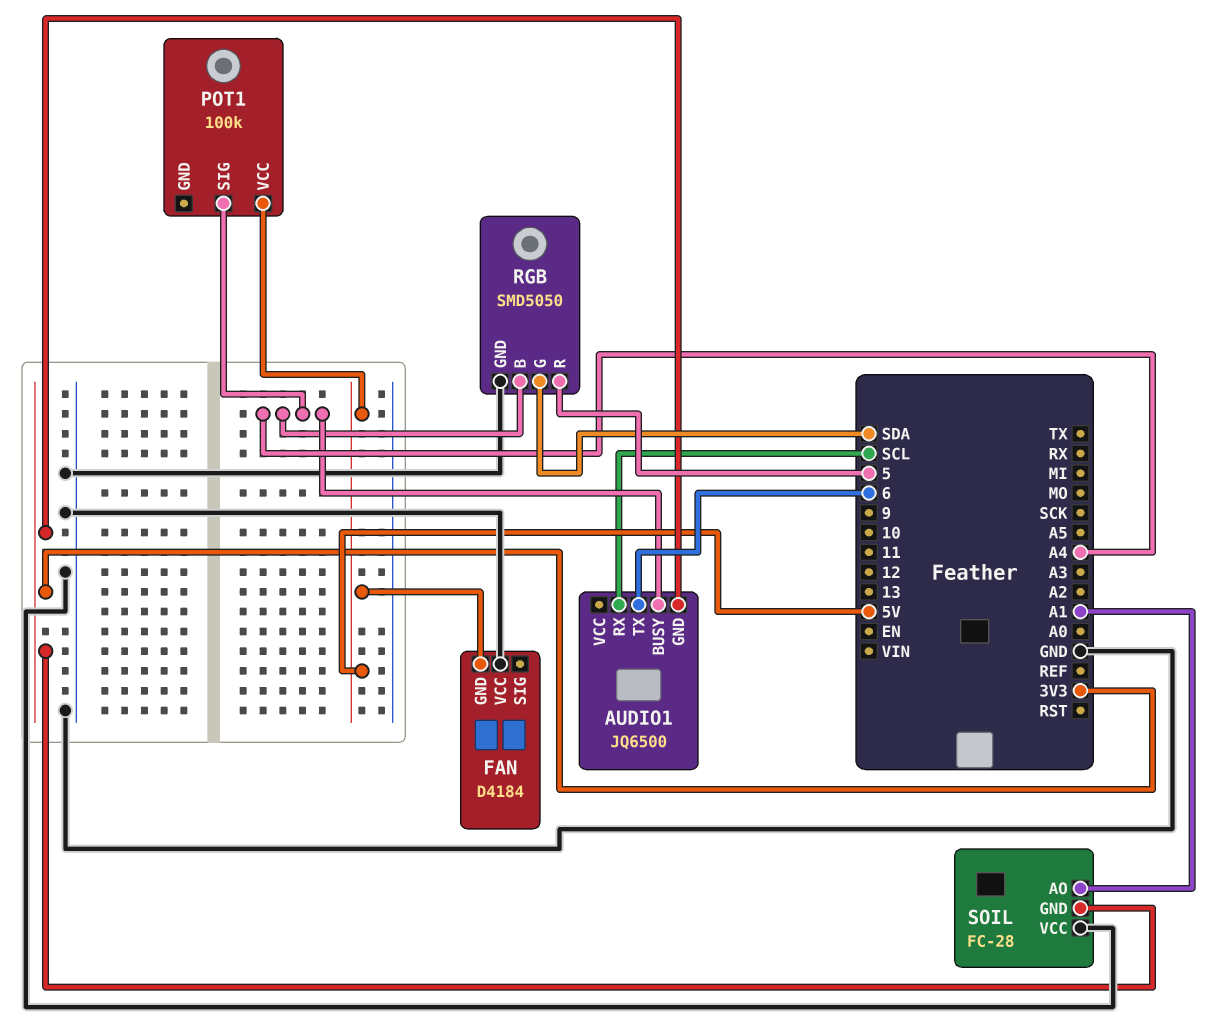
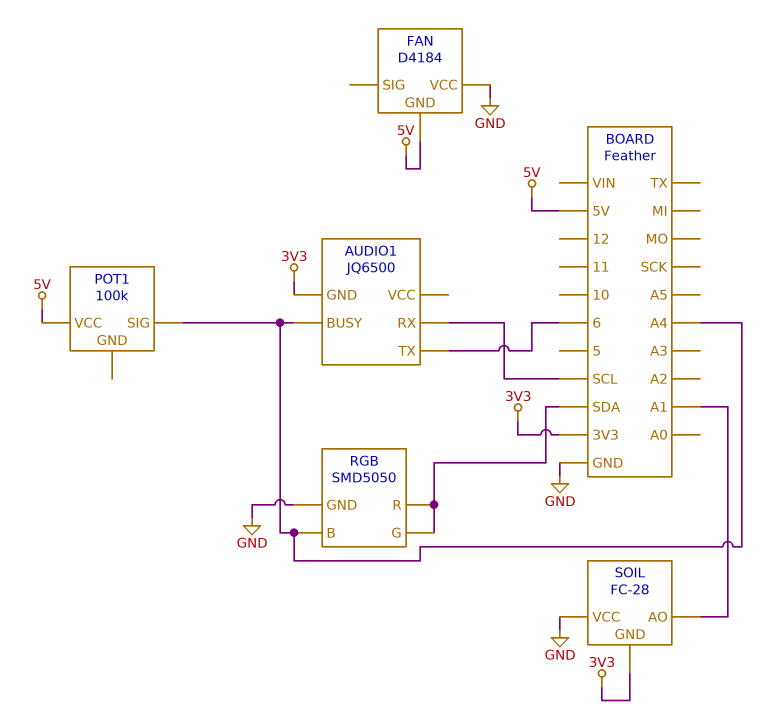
RGB pin R: 5 -> SDA

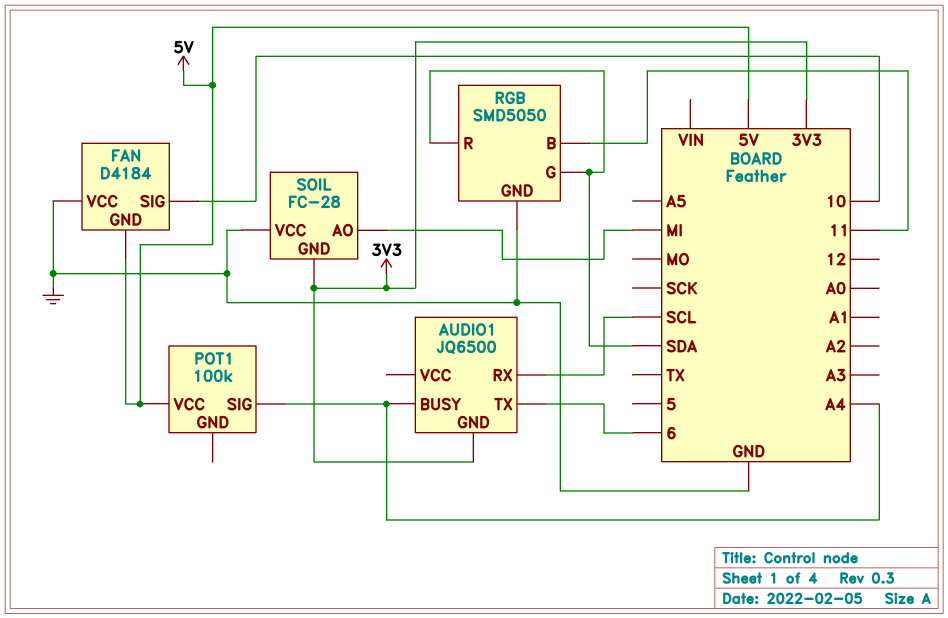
FAN pin SIG: none -> 10
RGB pin B: A4 -> 11
SOIL pin AO: A1 -> MI

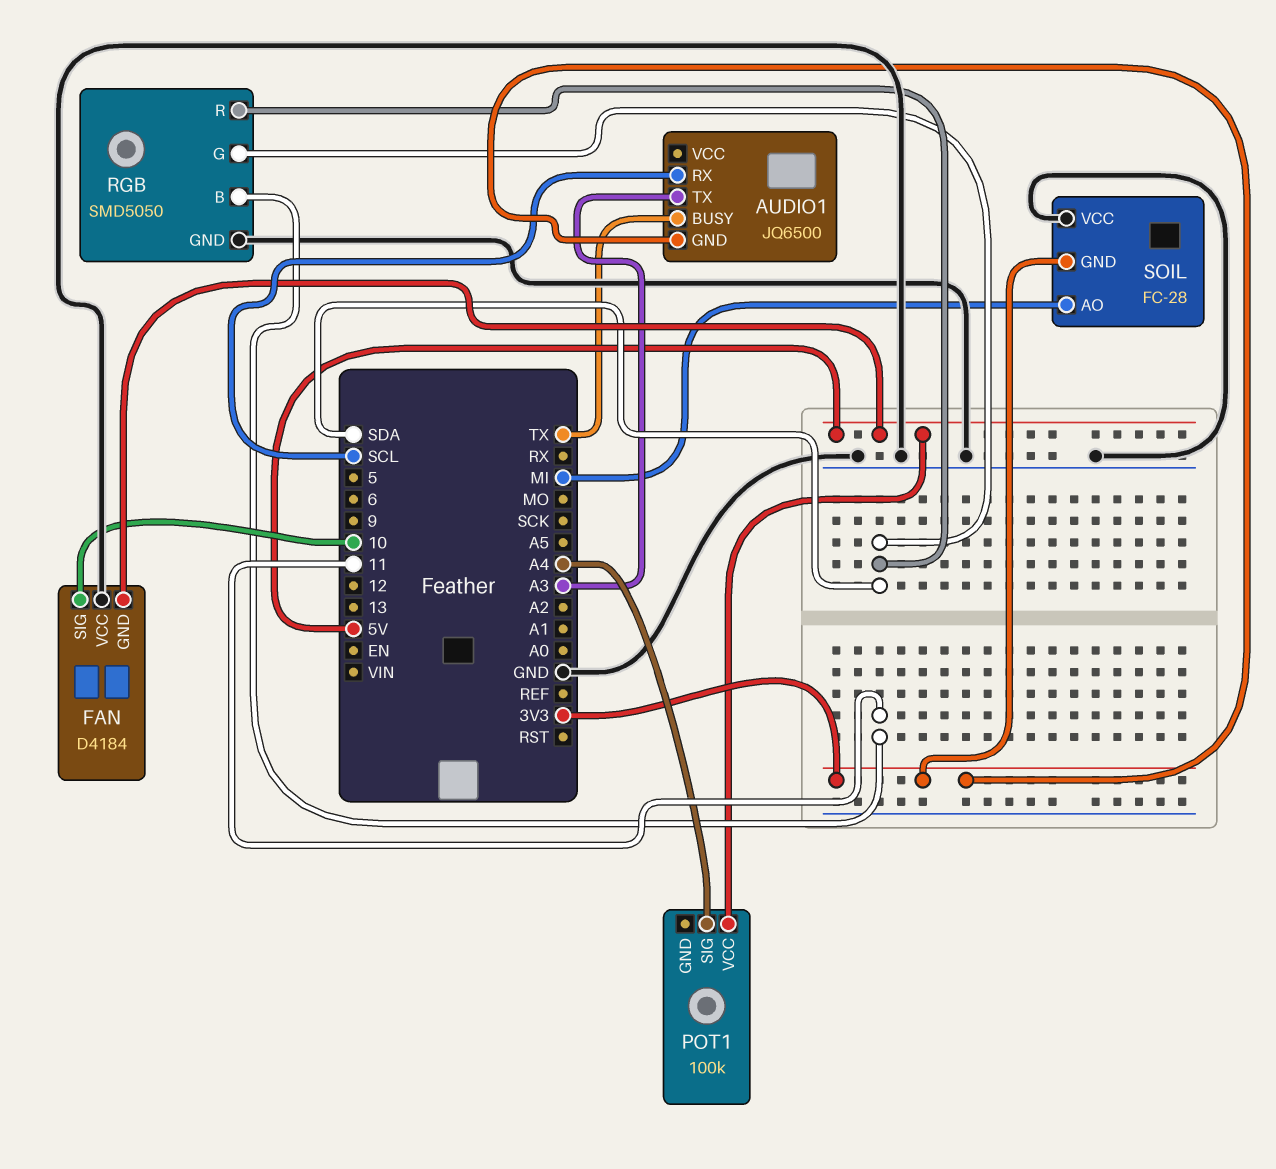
AUDIO1 pin BUSY: A4 -> TX
AUDIO1 pin TX: 6 -> A3

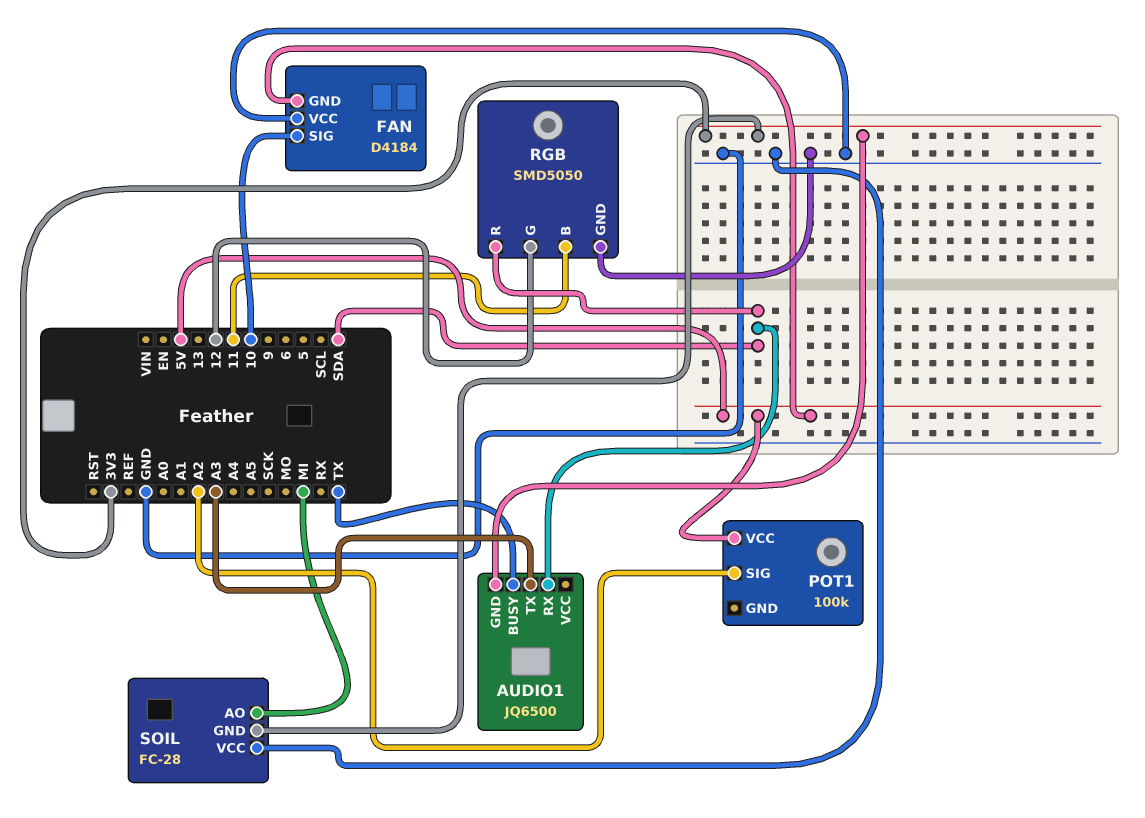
AUDIO1 pin RX: SCL -> SDA
POT1 pin SIG: A4 -> A2
RGB pin G: SDA -> 12

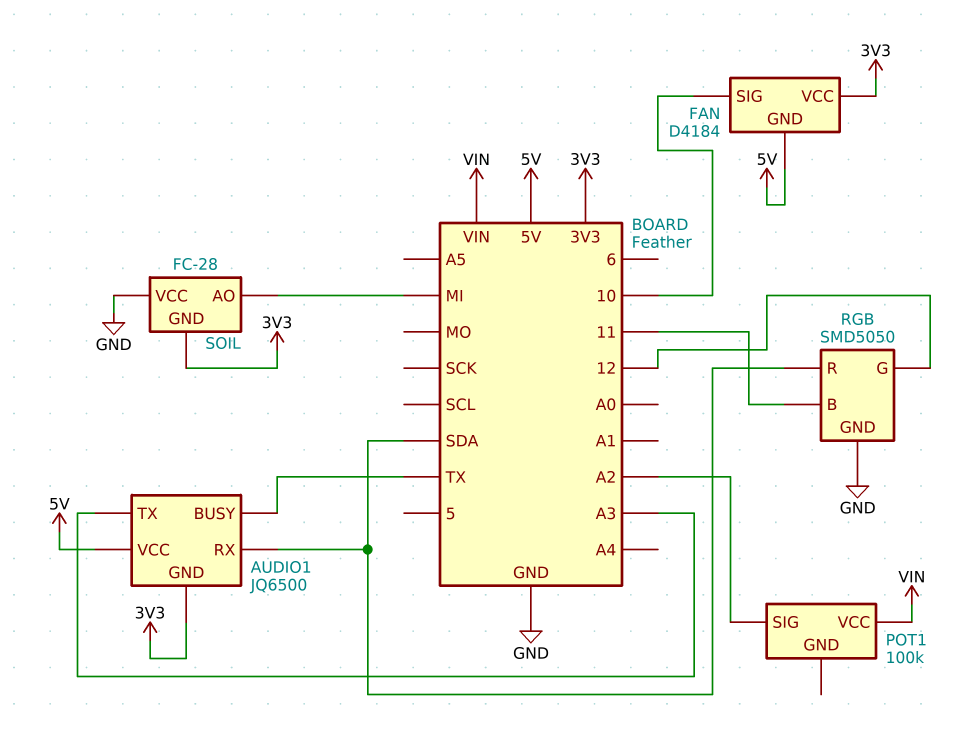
AUDIO1 pin VCC: none -> 5V
FAN pin VCC: GND -> 3V3
POT1 pin VCC: 5V -> VIN

